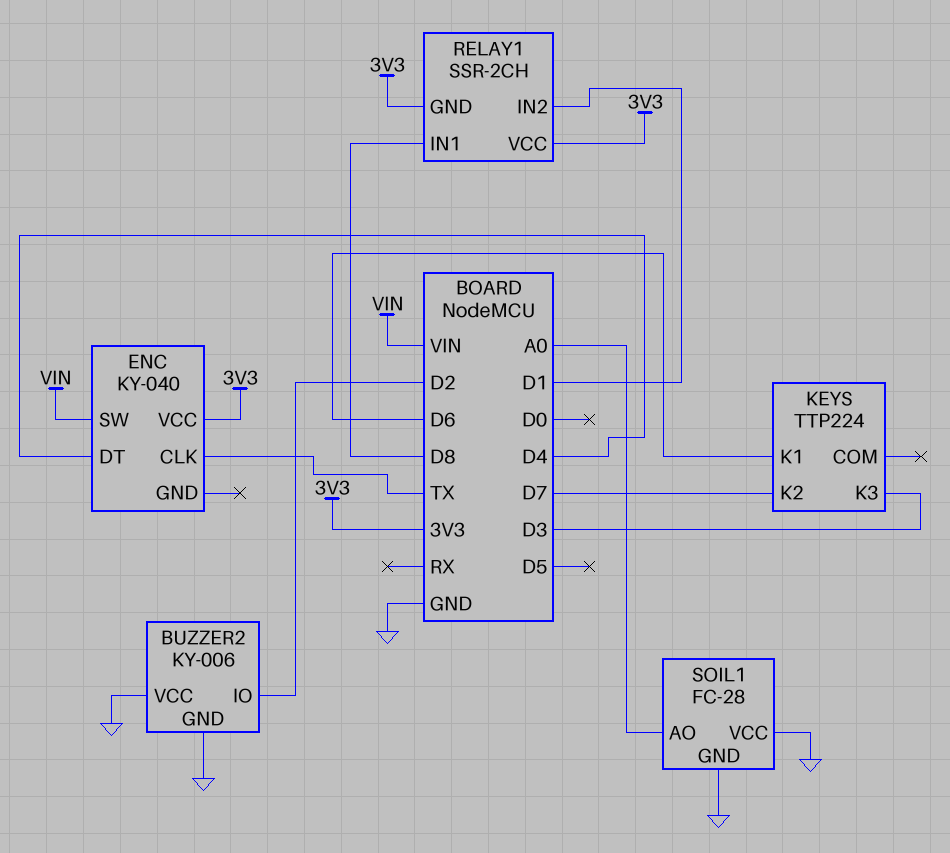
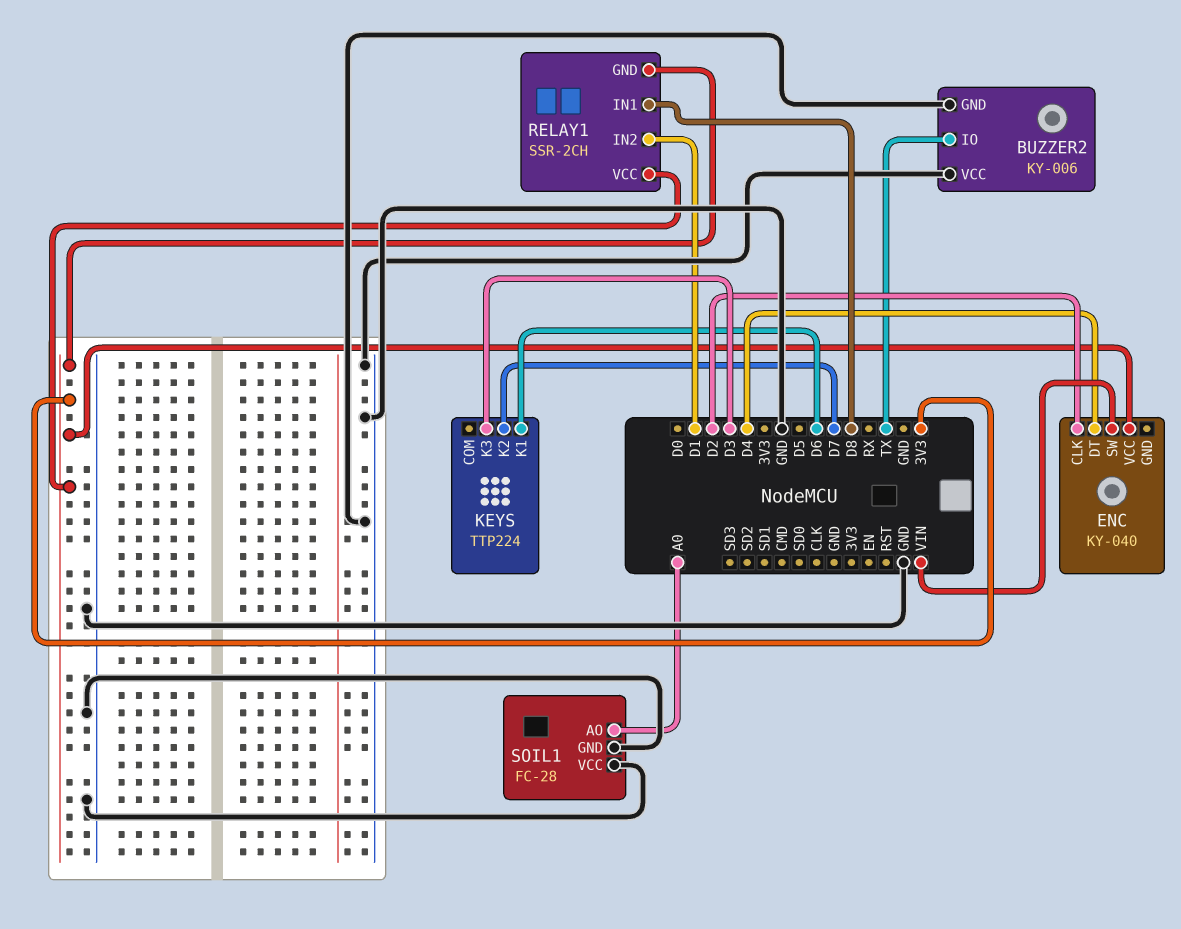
BUZZER2 pin IO: D2 -> TX
ENC pin CLK: TX -> D2

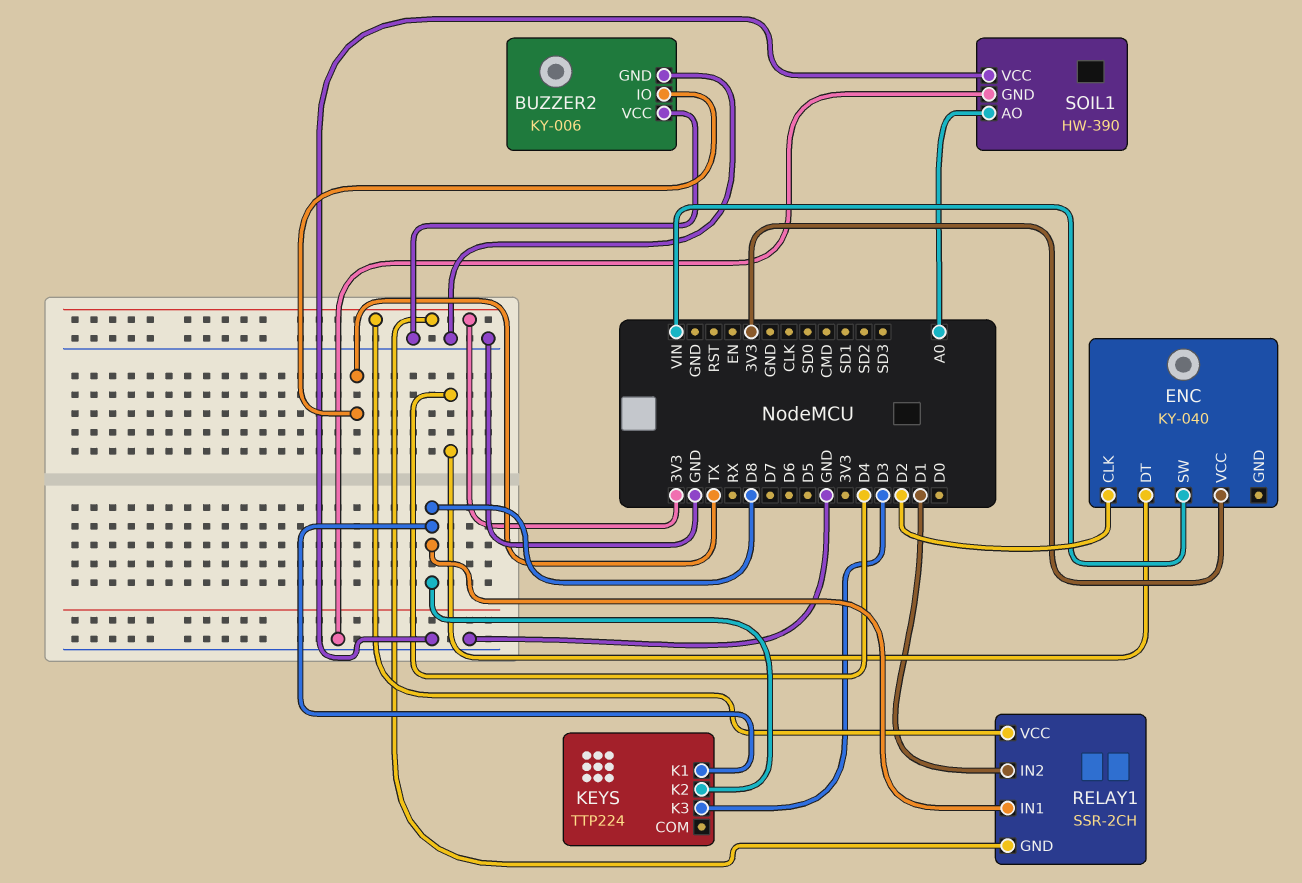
KEYS pin K1: D6 -> D8
KEYS pin K2: D7 -> D8
SOIL1: FC-28 -> HW-390

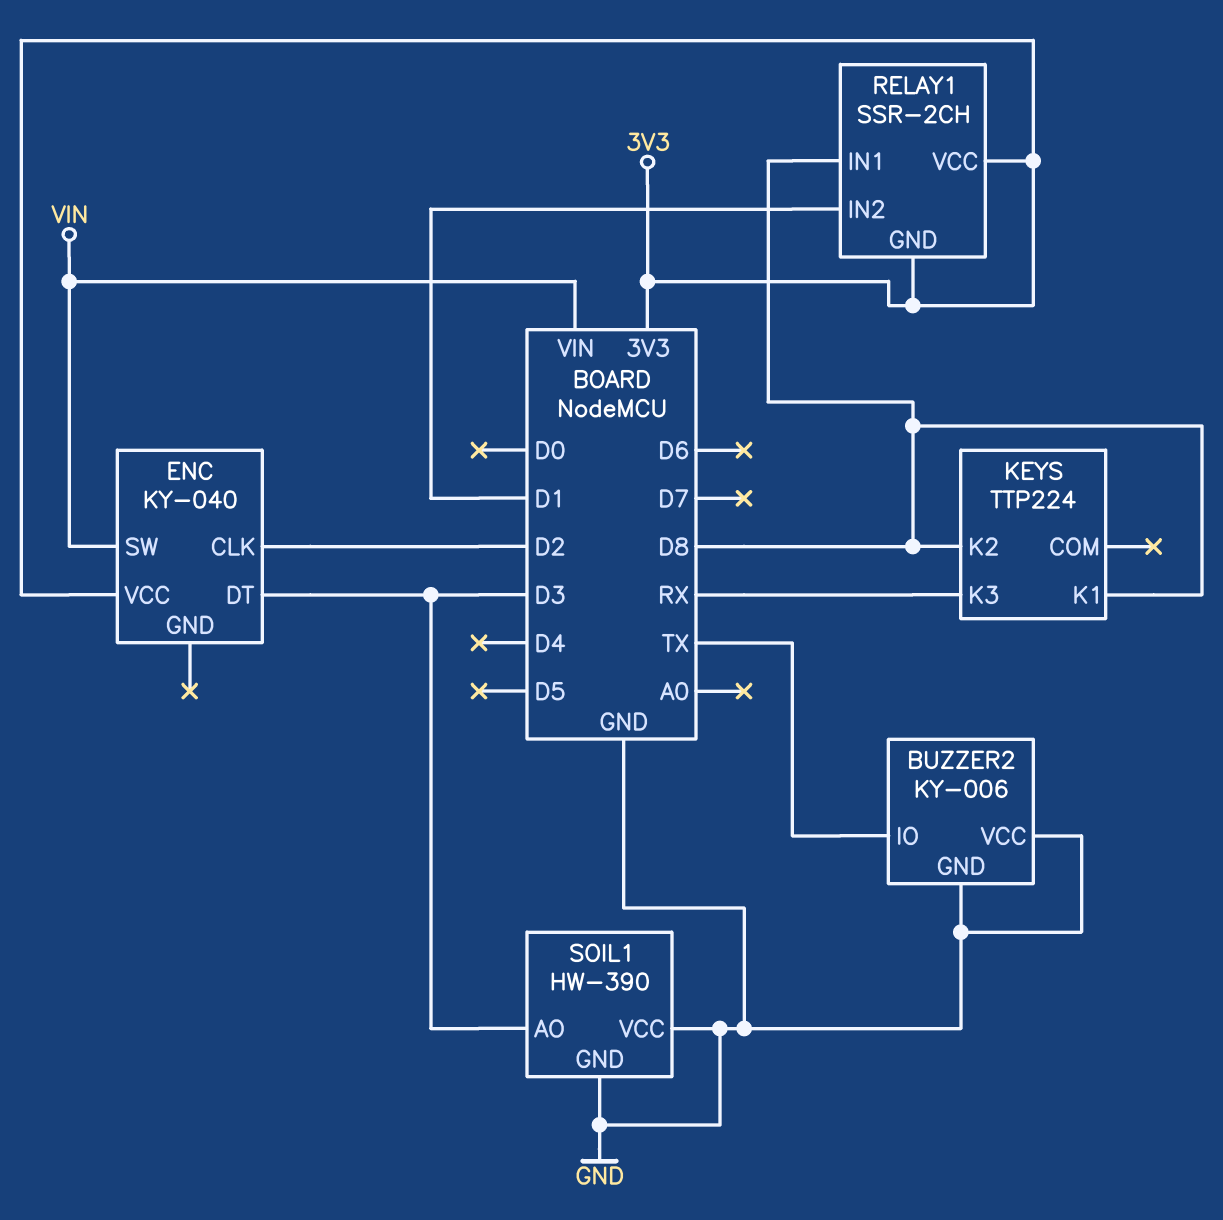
ENC pin DT: D4 -> D3
KEYS pin K3: D3 -> RX
SOIL1 pin AO: A0 -> D3

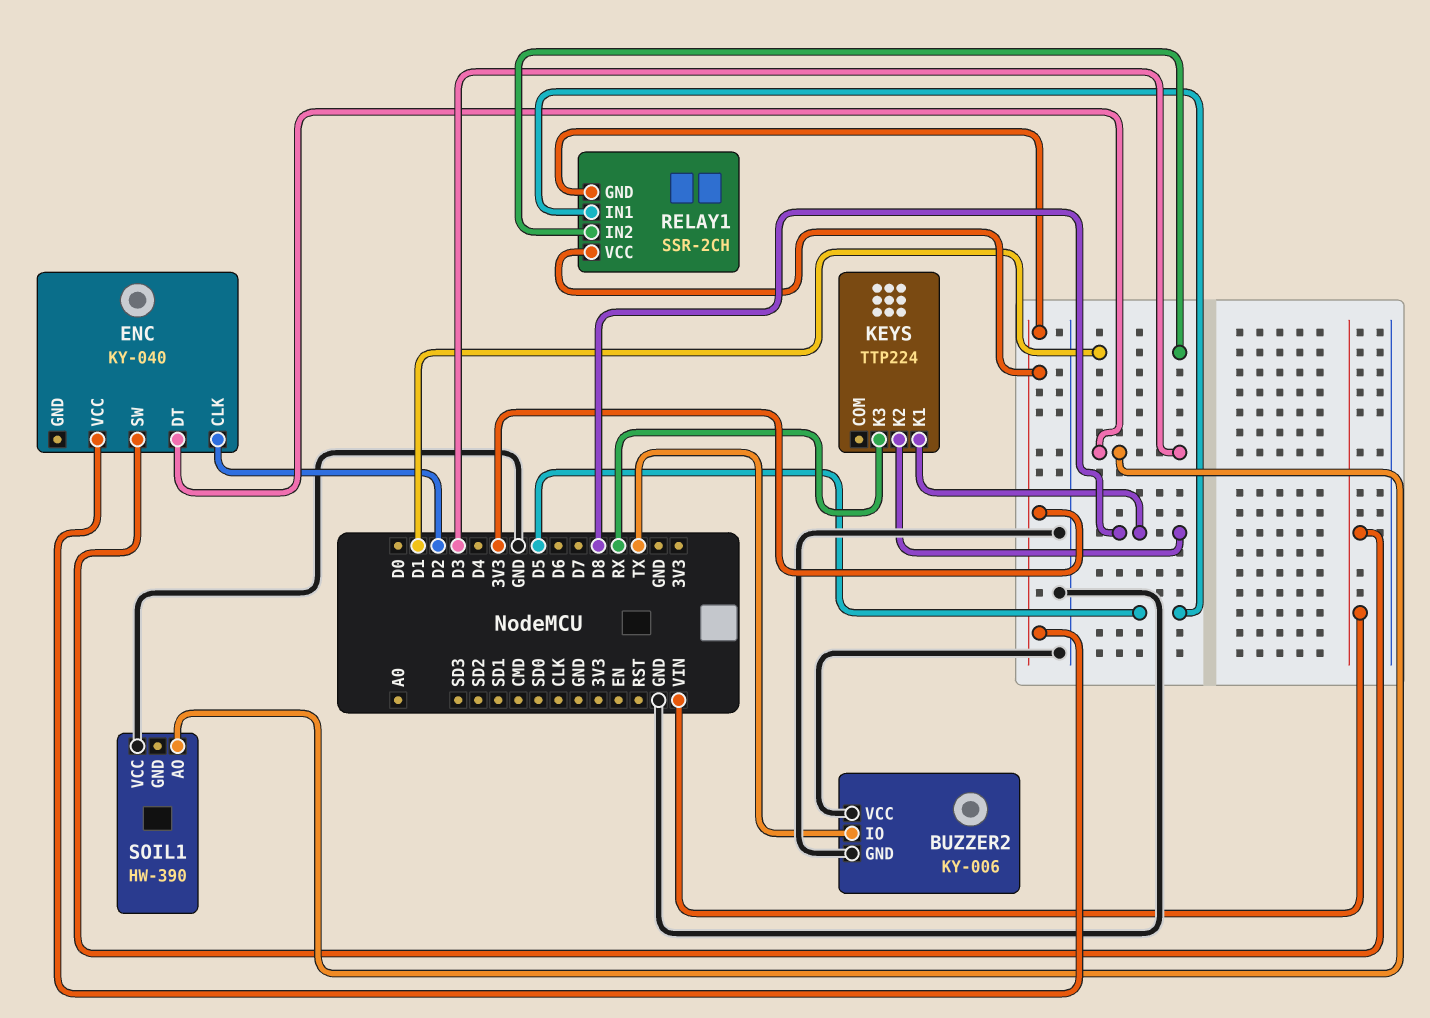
RELAY1 pin IN1: D8 -> D5
SOIL1 pin GND: GND -> none

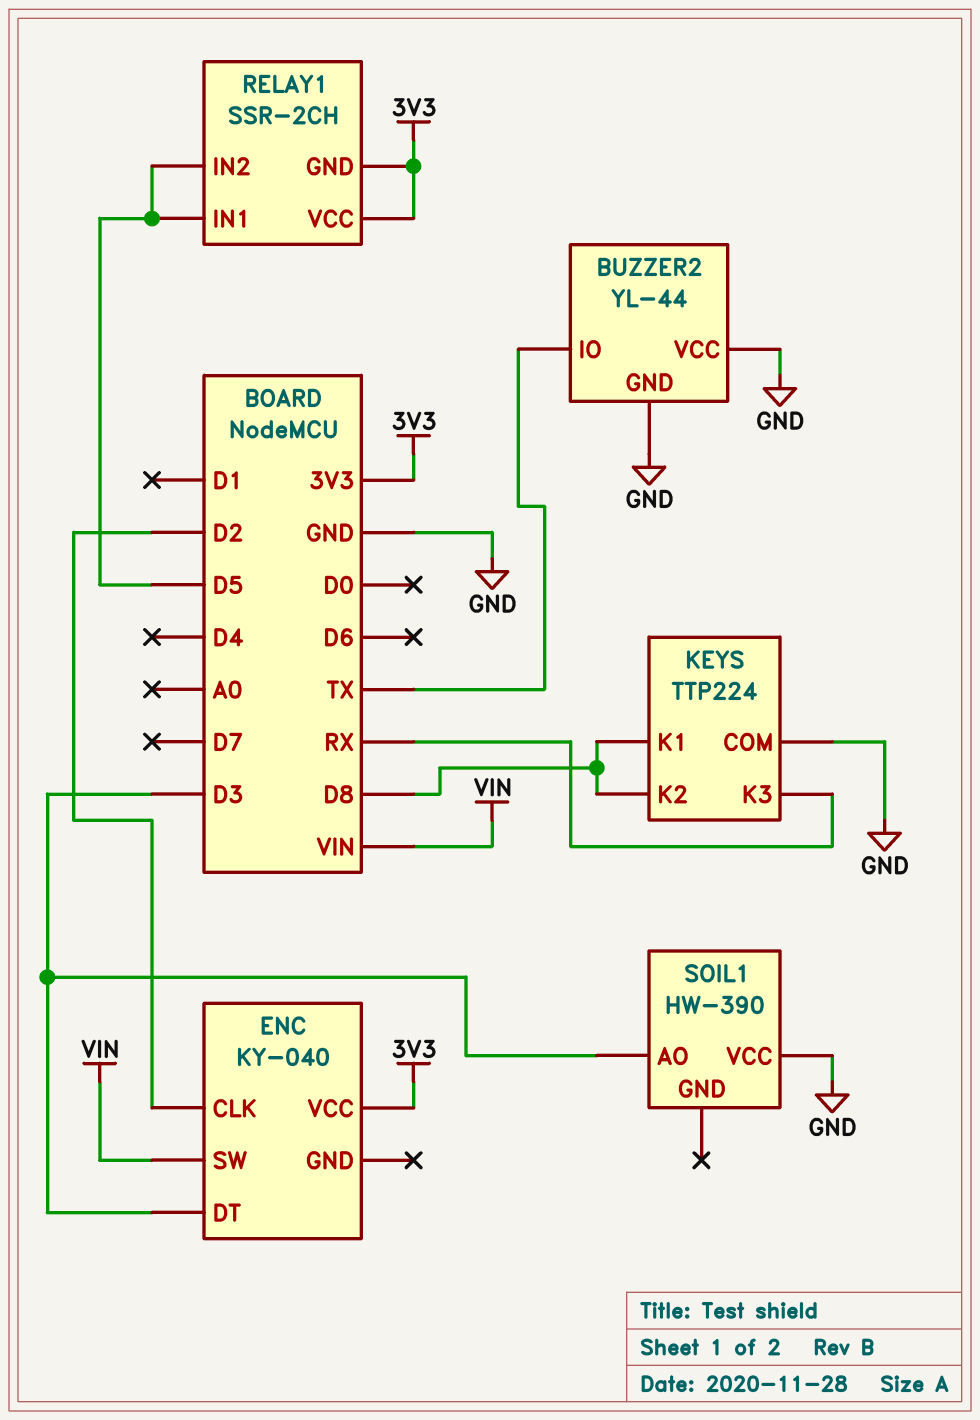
BUZZER2: KY-006 -> YL-44
KEYS pin COM: none -> GND
RELAY1 pin IN2: D1 -> D5

